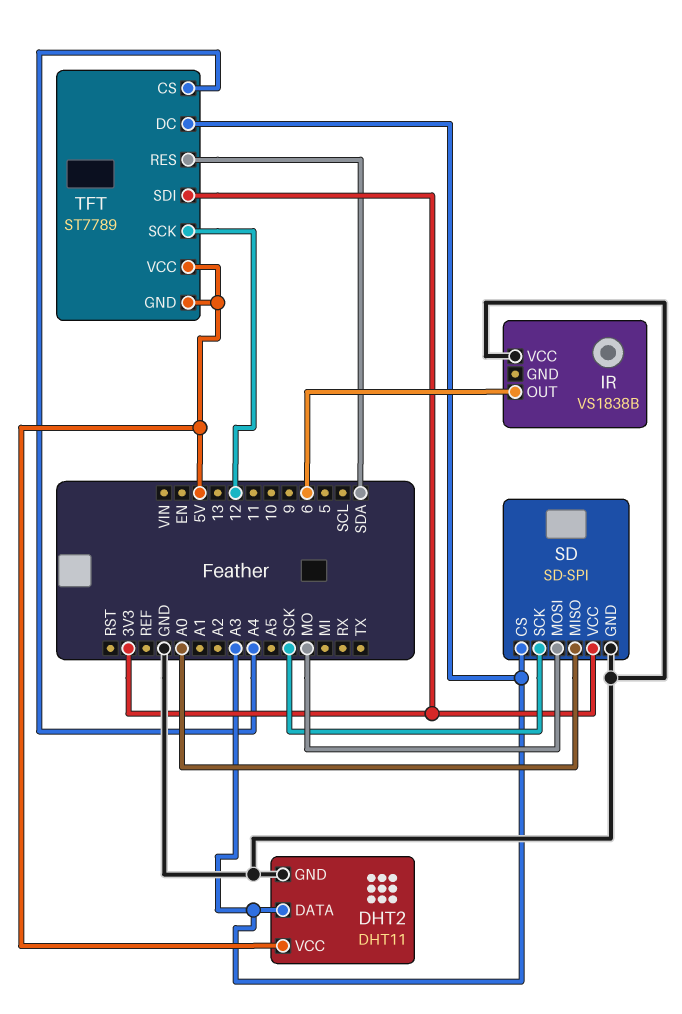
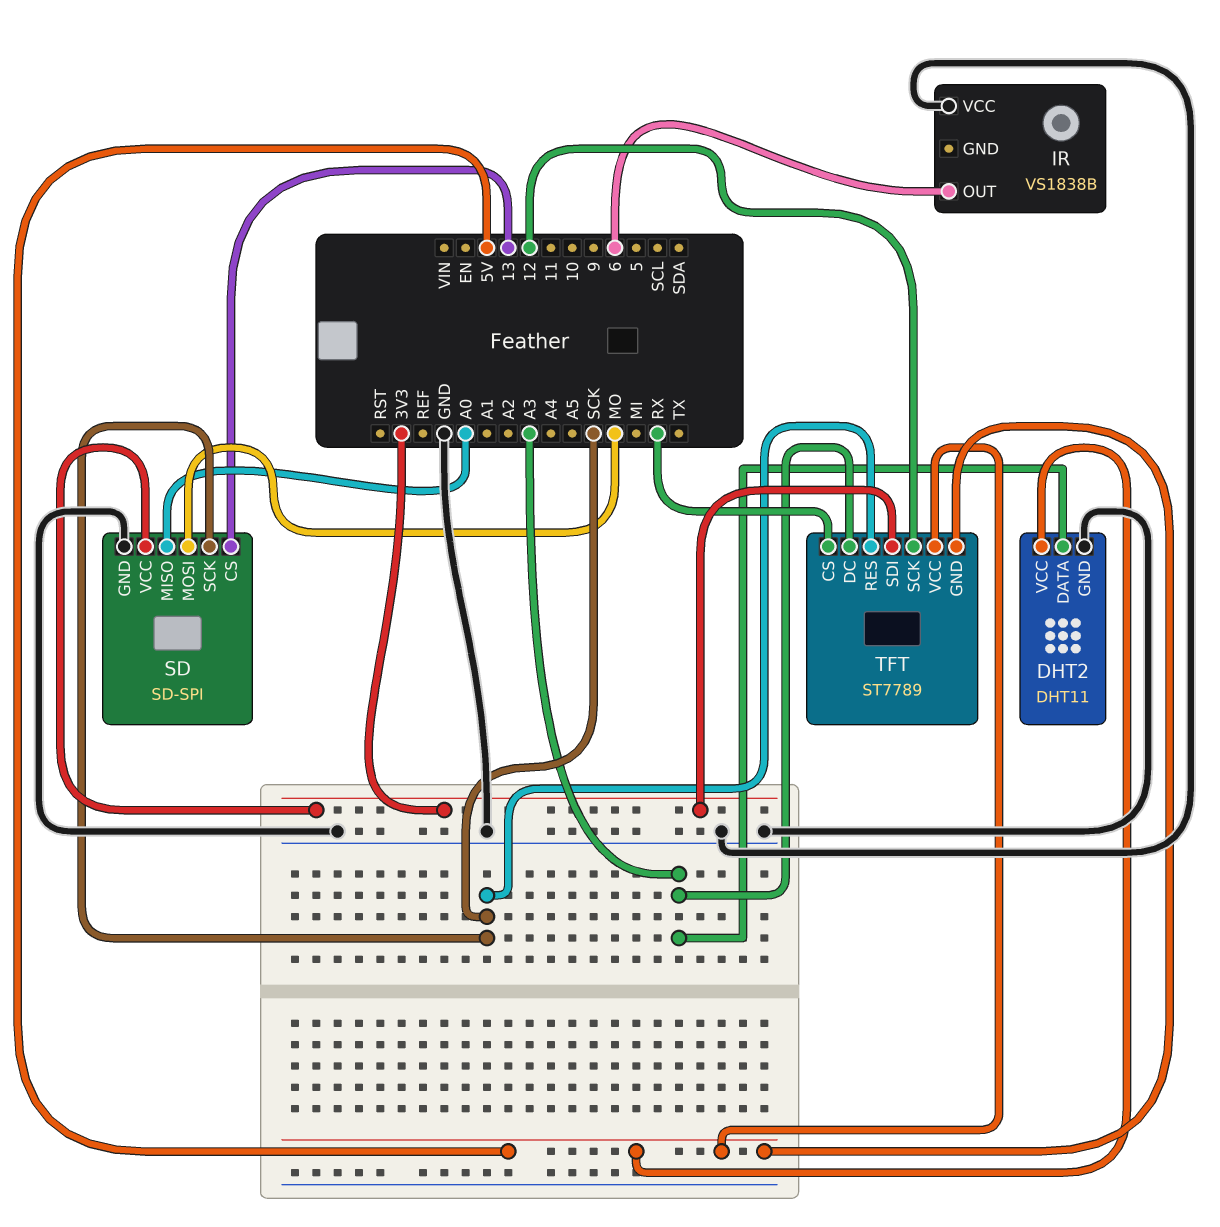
SD pin CS: A3 -> 13
TFT pin CS: A4 -> RX
TFT pin RES: SDA -> SCK

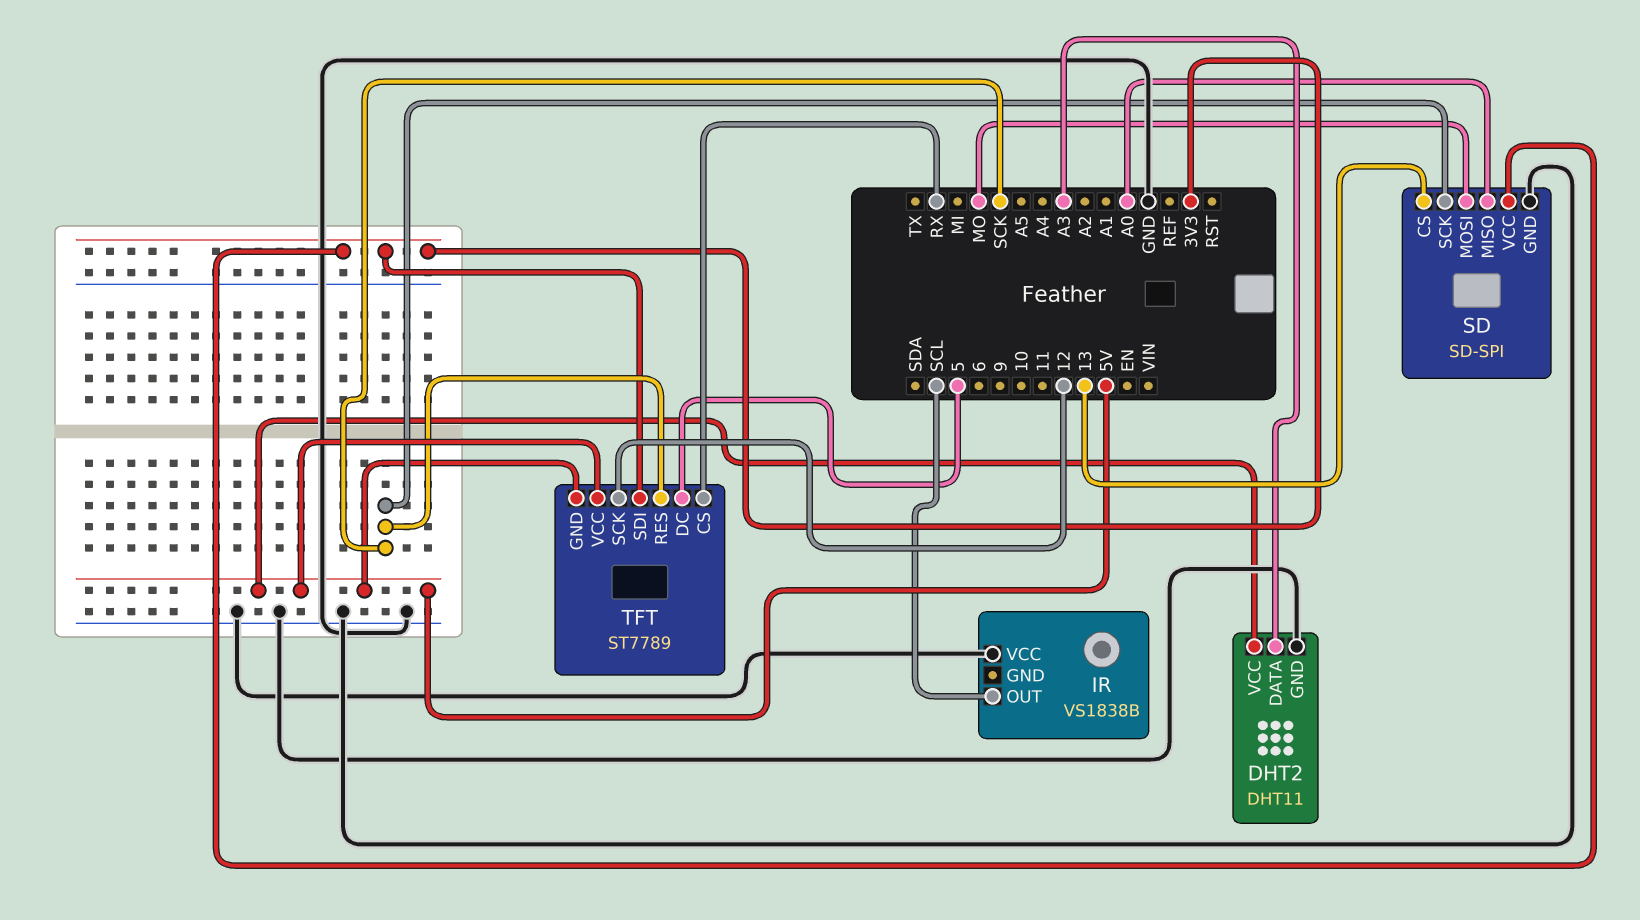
IR pin OUT: 6 -> SCL
TFT pin DC: A3 -> 5

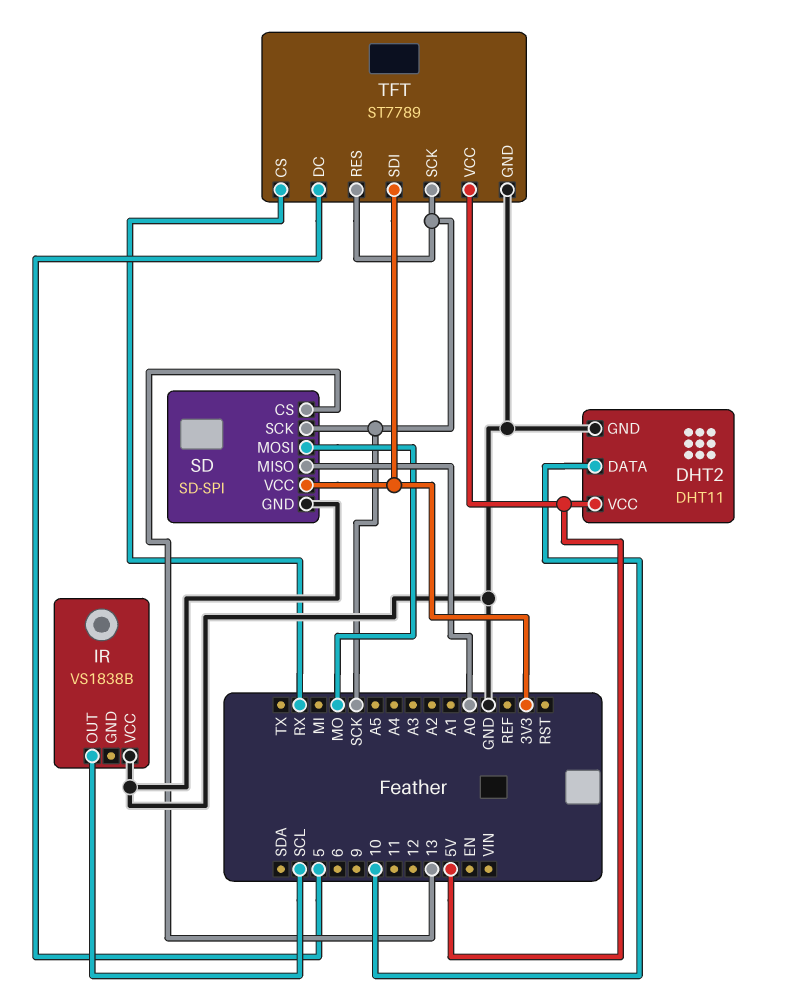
DHT2 pin DATA: A3 -> 10
TFT pin GND: 5V -> GND
TFT pin SCK: 12 -> SCK

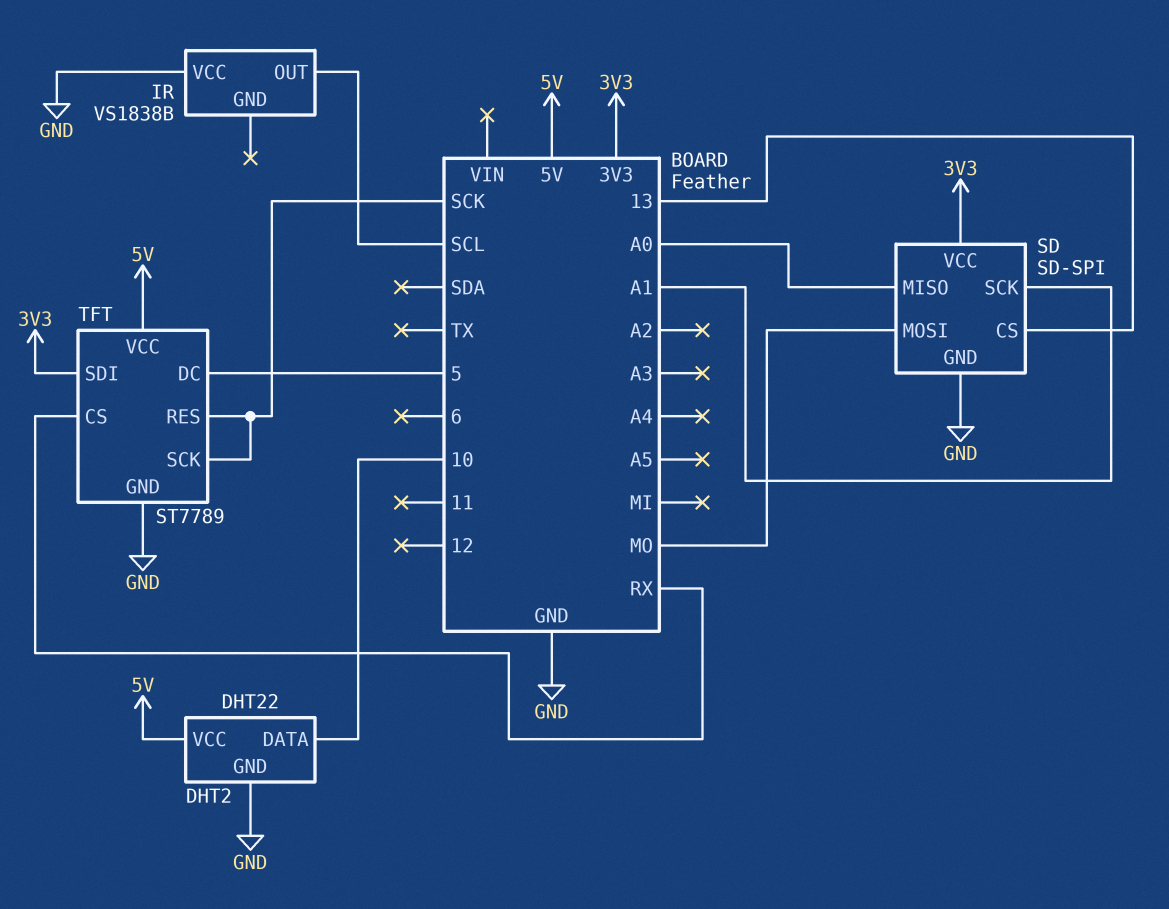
DHT2: DHT11 -> DHT22
SD pin SCK: SCK -> A1

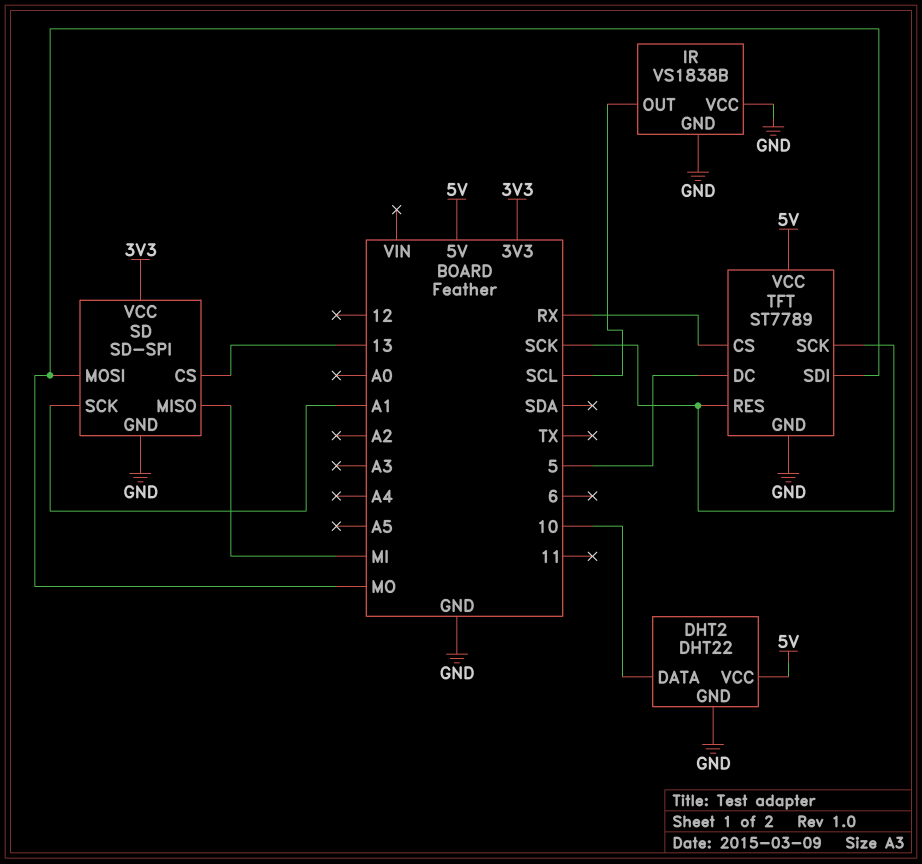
IR pin GND: none -> GND
SD pin MISO: A0 -> MI
TFT pin SDI: 3V3 -> MO

